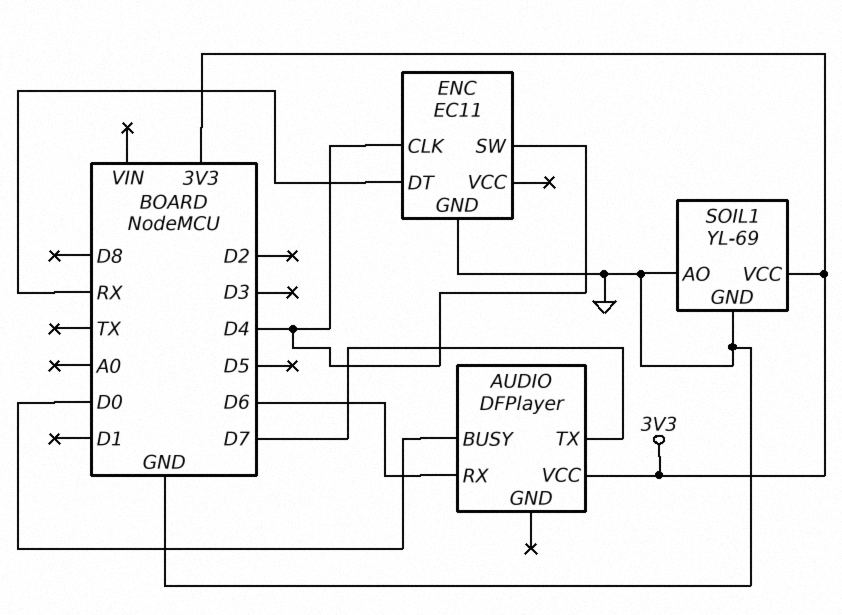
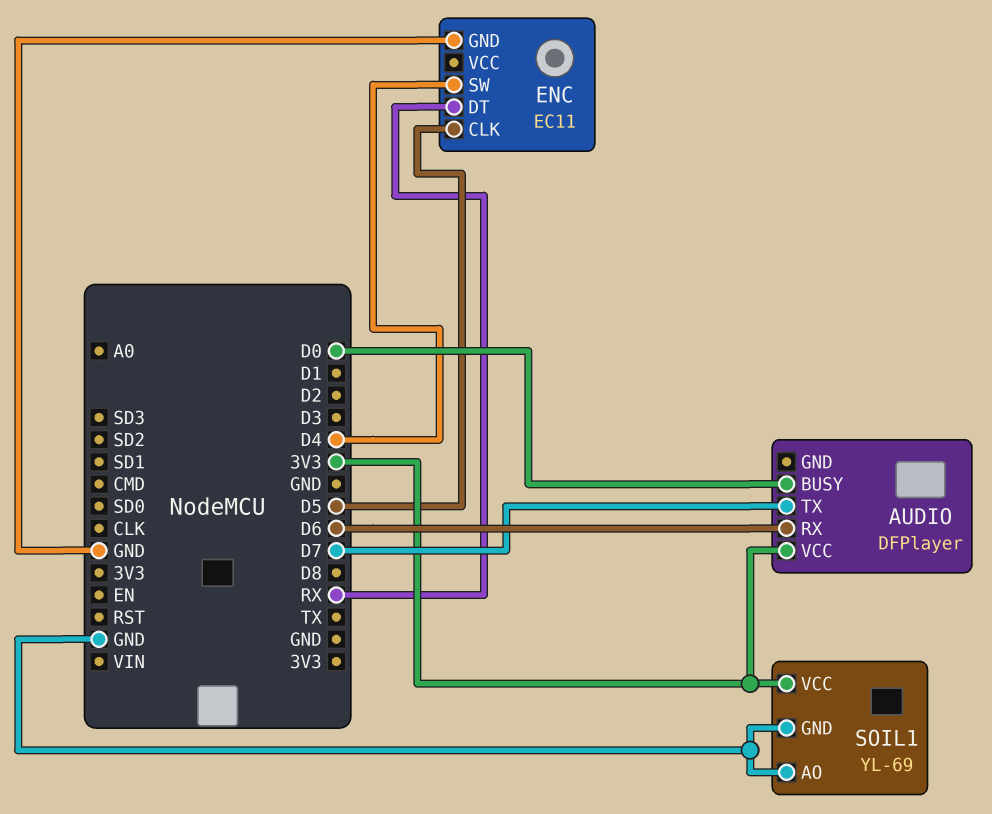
ENC pin CLK: D4 -> D5

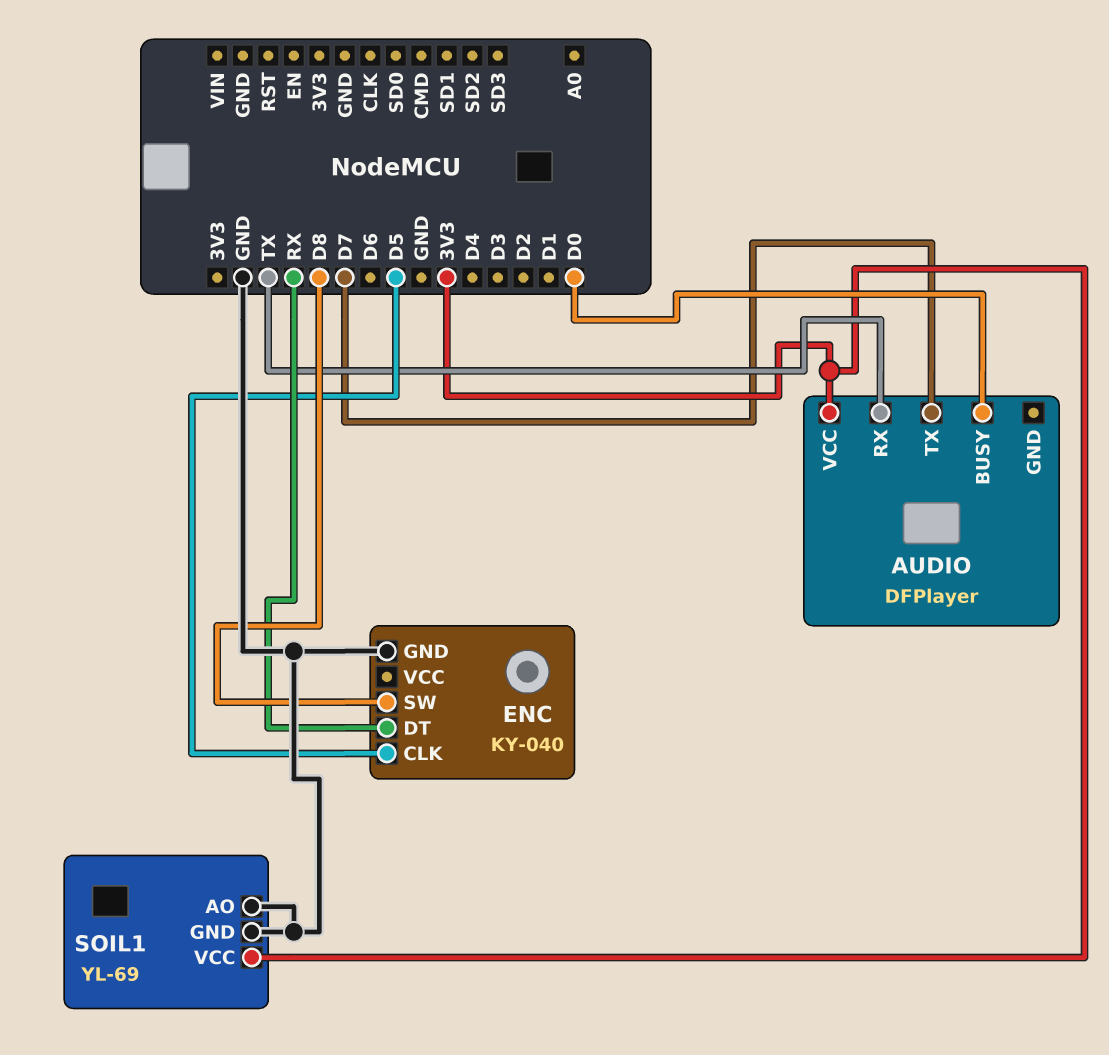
AUDIO pin RX: D6 -> TX
ENC: EC11 -> KY-040
ENC pin SW: D4 -> D8

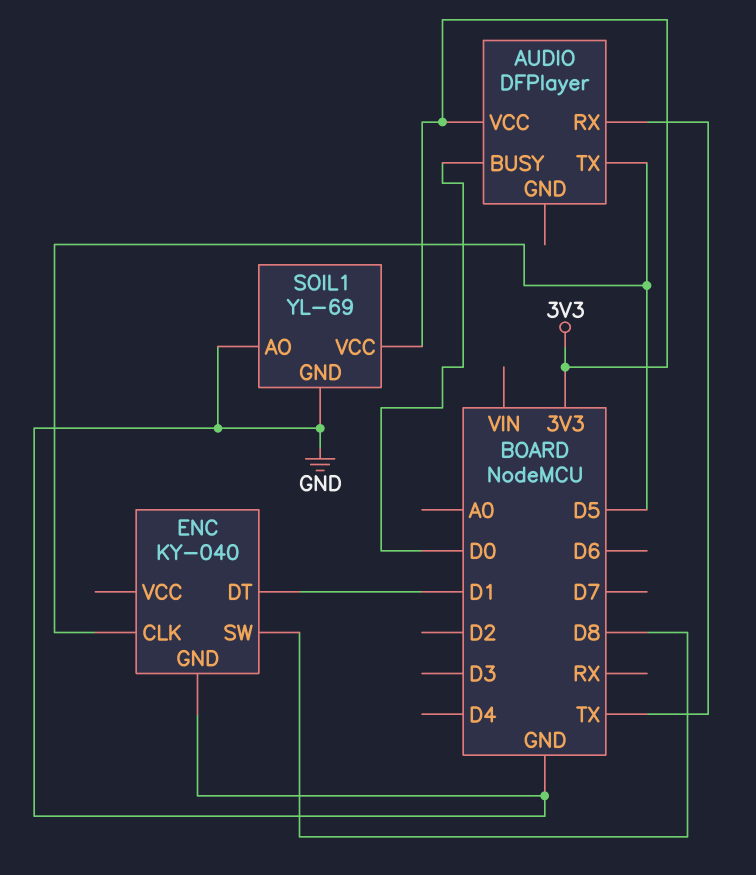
AUDIO pin TX: D7 -> D5
ENC pin DT: RX -> D1

